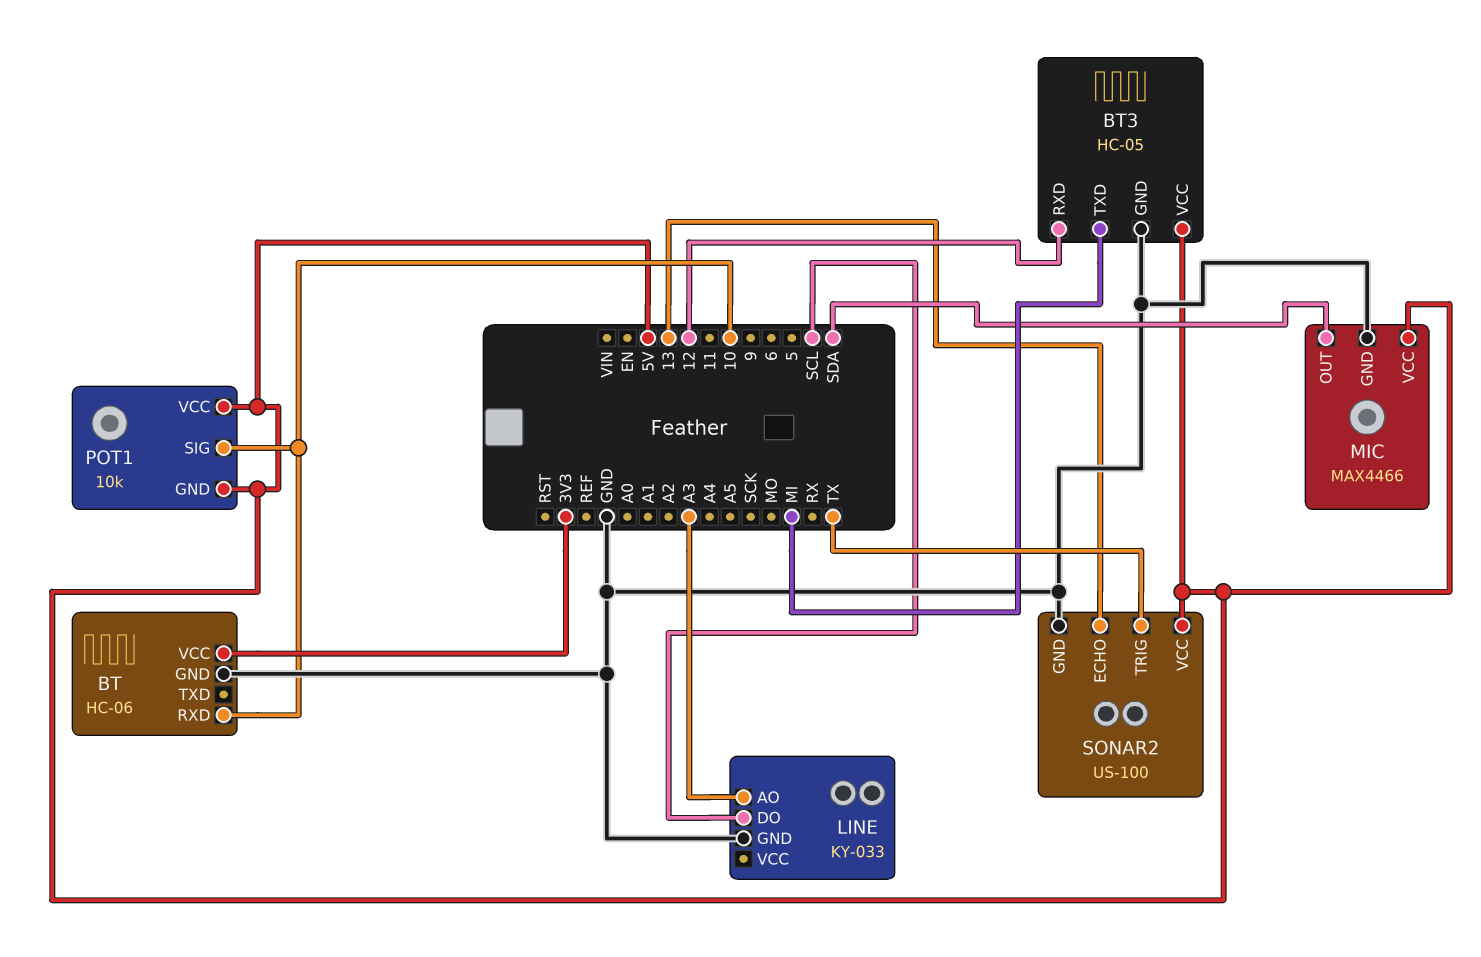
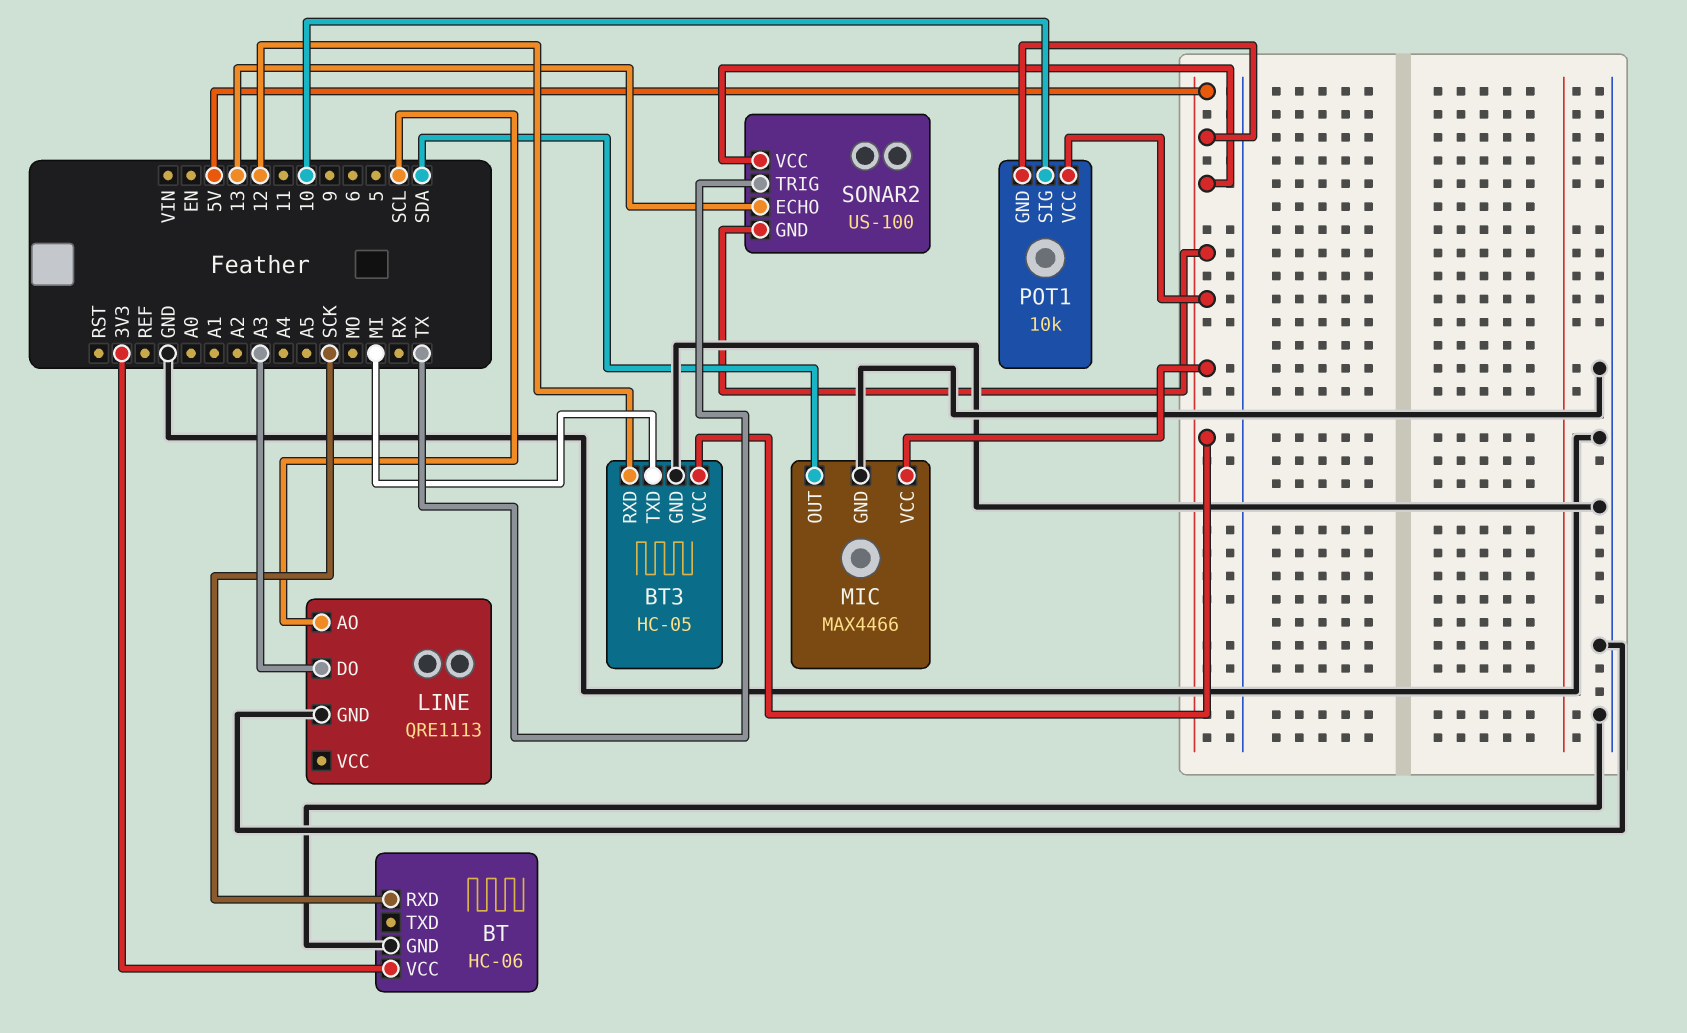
BT pin RXD: 10 -> SCK
LINE: KY-033 -> QRE1113
LINE pin AO: A3 -> SCL
LINE pin DO: SCL -> A3
SONAR2 pin GND: GND -> 5V

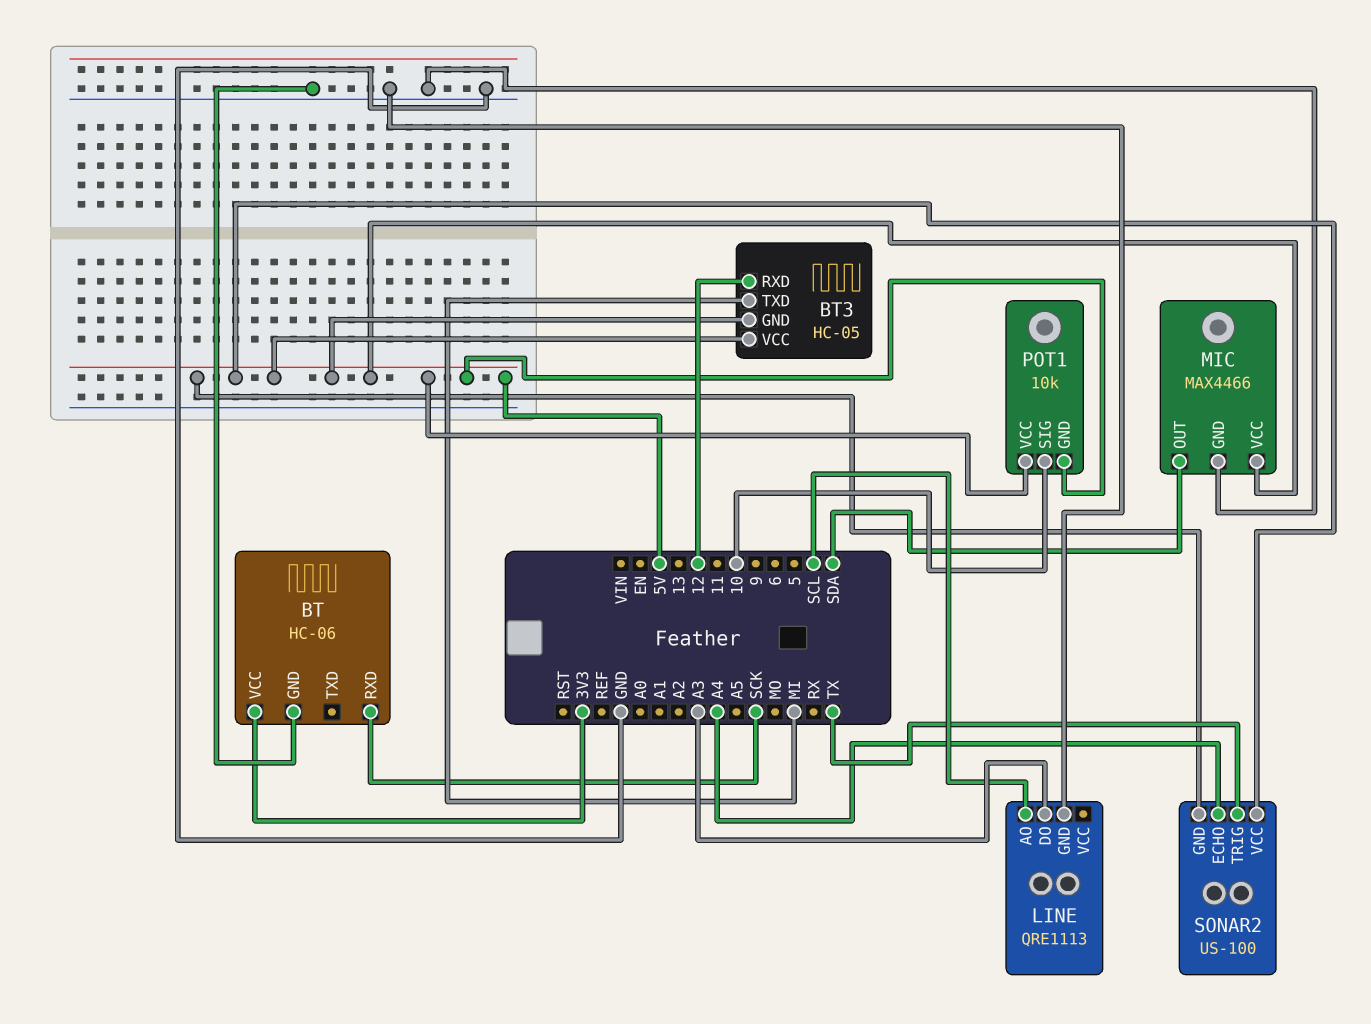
BT3 pin GND: GND -> 5V
SONAR2 pin ECHO: 13 -> A4

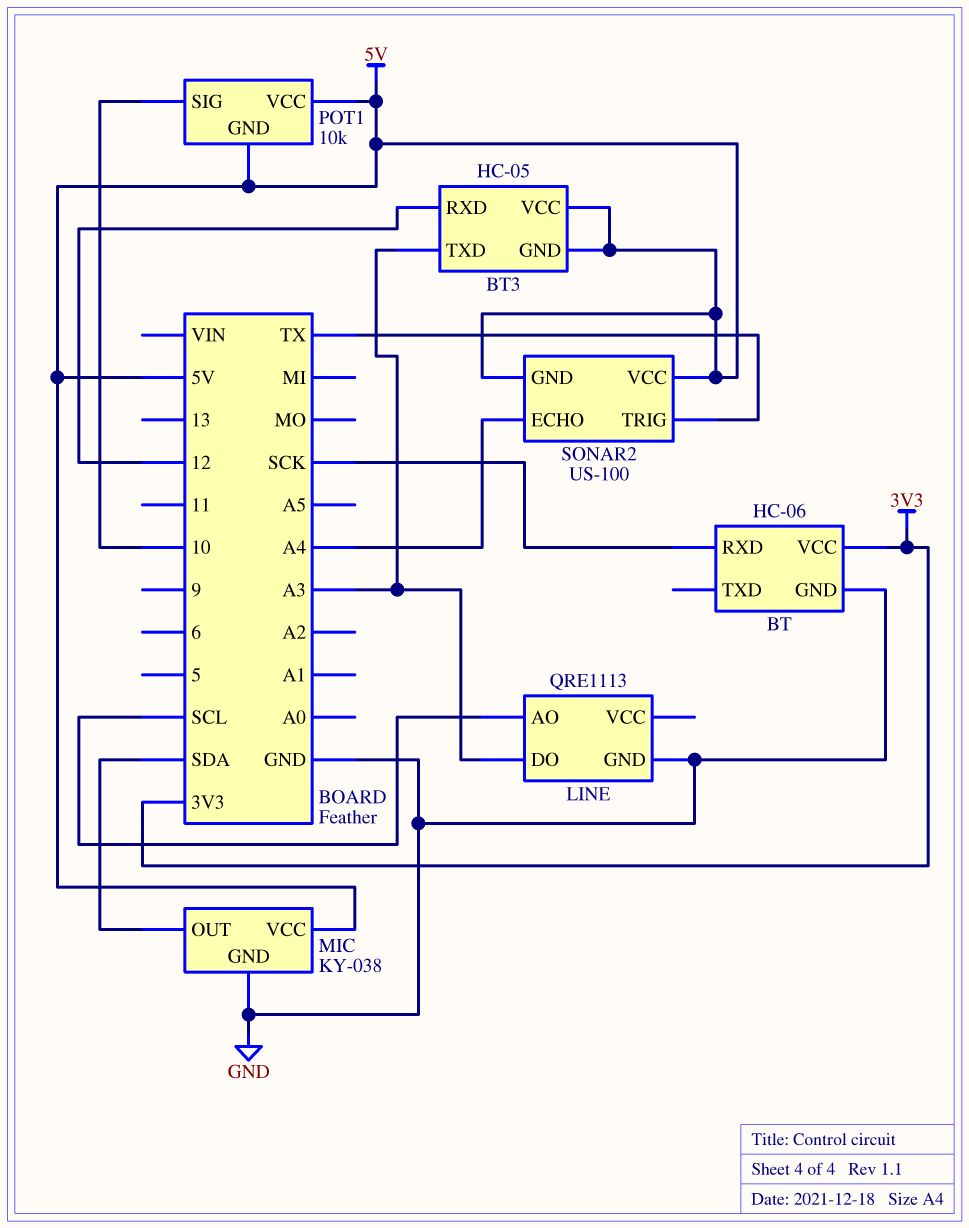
BT3 pin TXD: MI -> A3
MIC: MAX4466 -> KY-038

